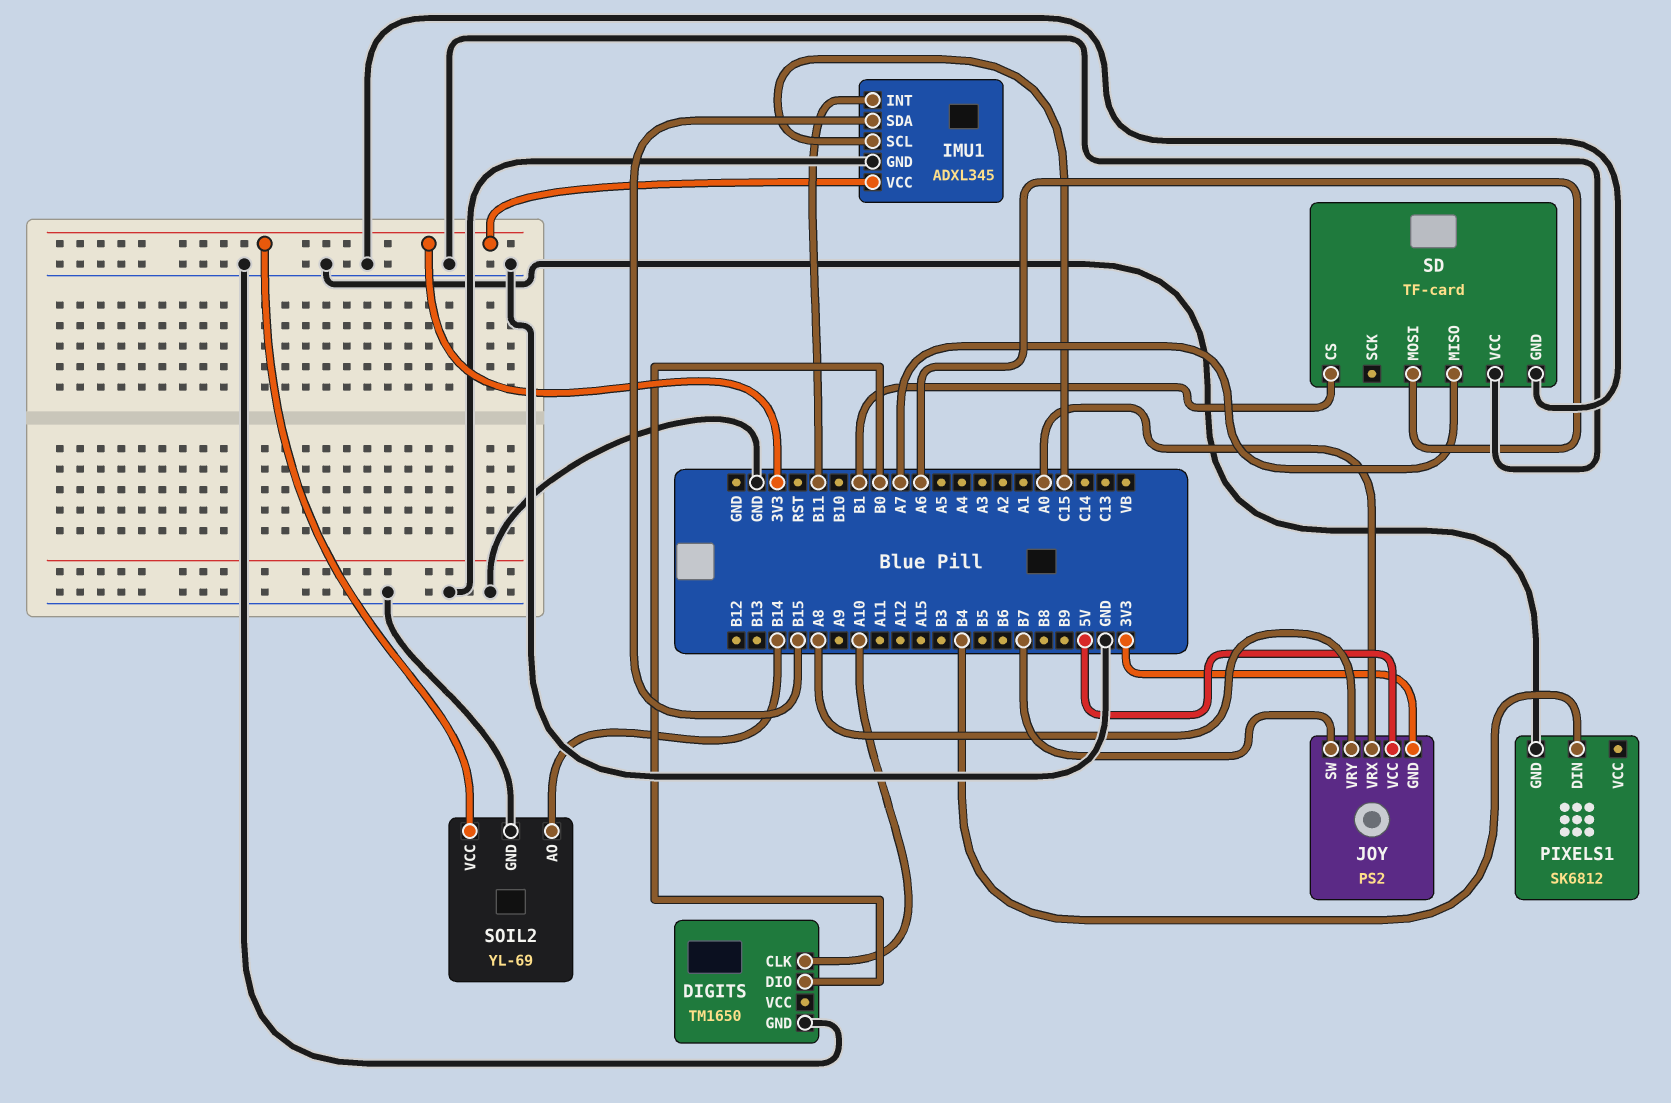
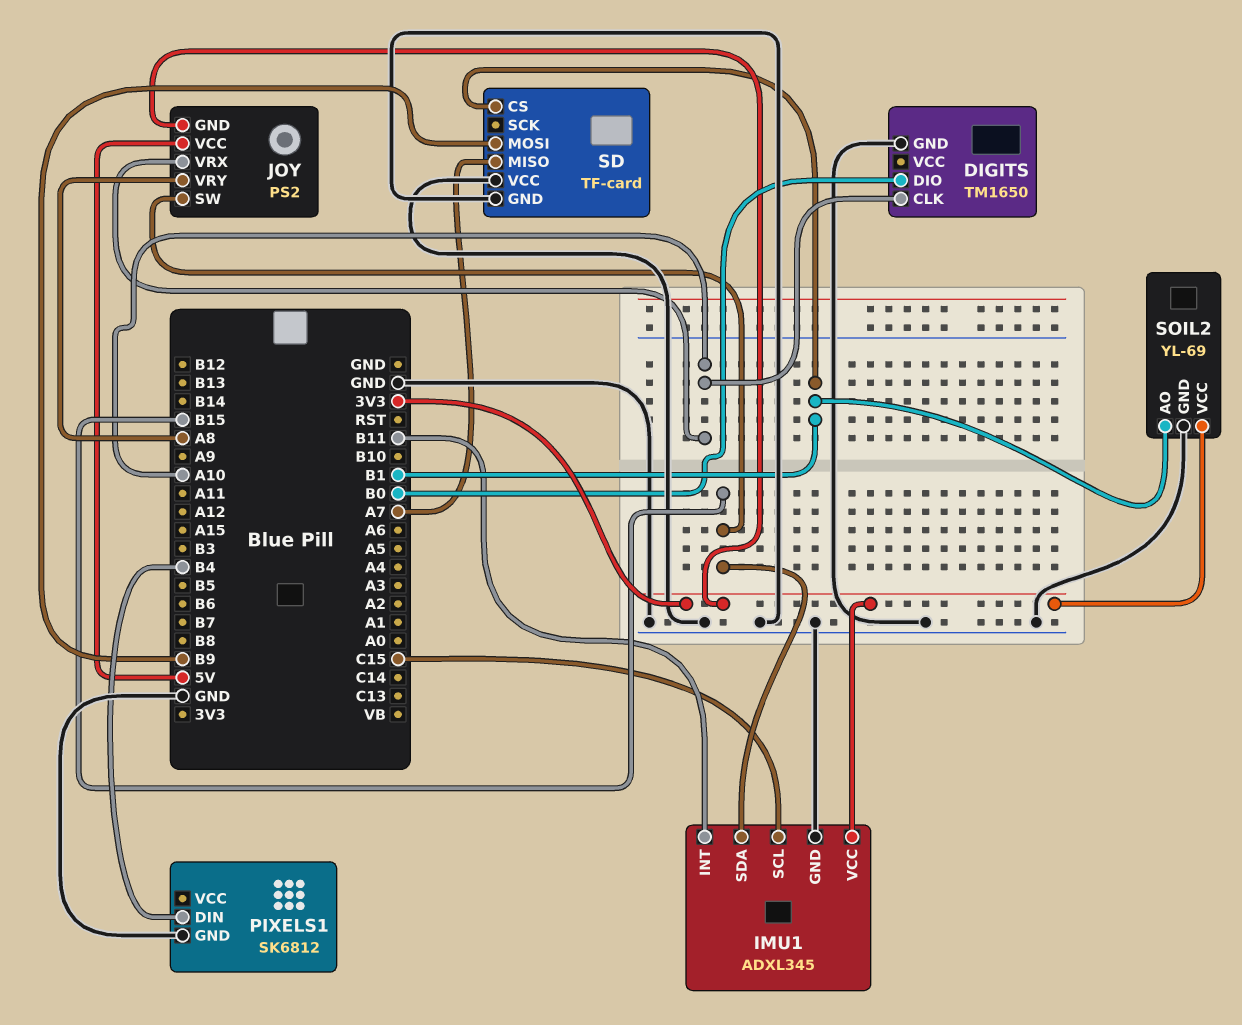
JOY pin SW: B7 -> B15
JOY pin VRX: A0 -> A10
SD pin MOSI: A6 -> B9
SOIL2 pin AO: B14 -> B1

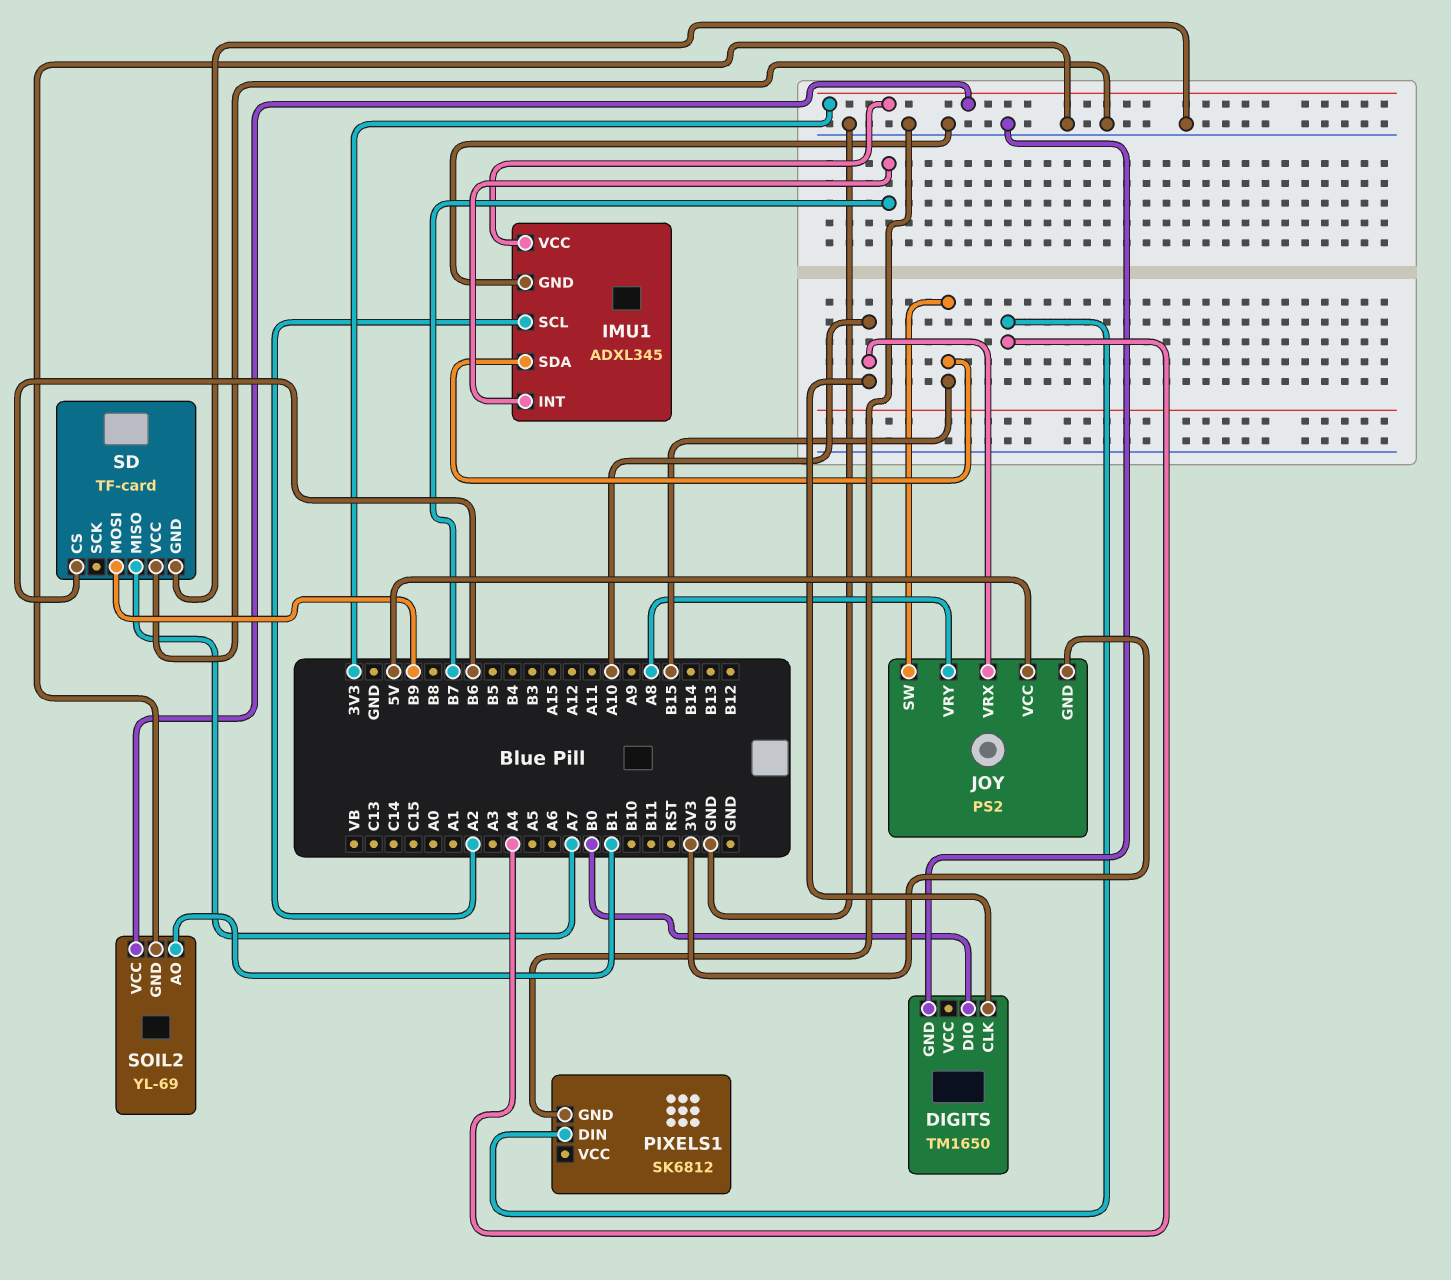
IMU1 pin INT: B11 -> B7
IMU1 pin SCL: C15 -> A2
PIXELS1 pin DIN: B4 -> A4
SD pin CS: B1 -> B6

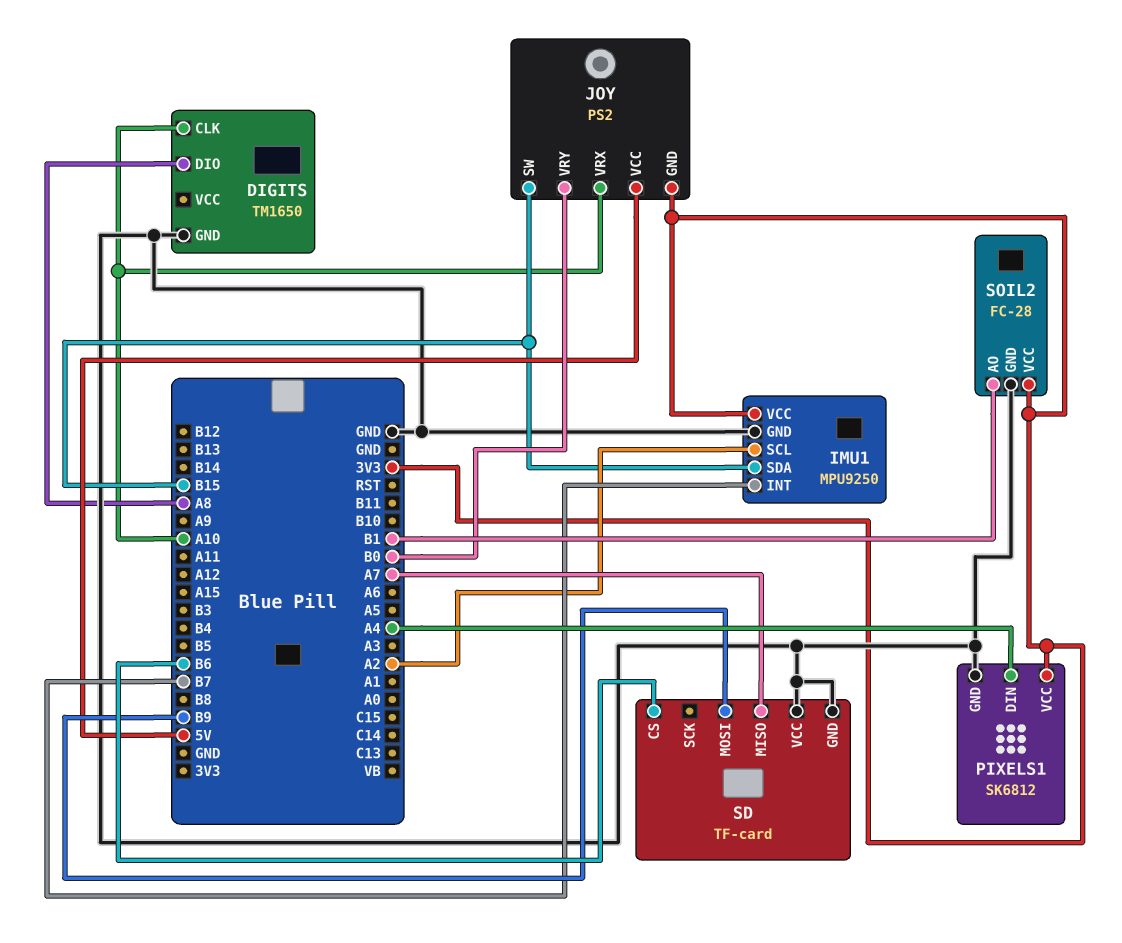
DIGITS pin DIO: B0 -> A8
IMU1: ADXL345 -> MPU9250
JOY pin VRY: A8 -> B0
PIXELS1 pin VCC: none -> 3V3
SOIL2: YL-69 -> FC-28

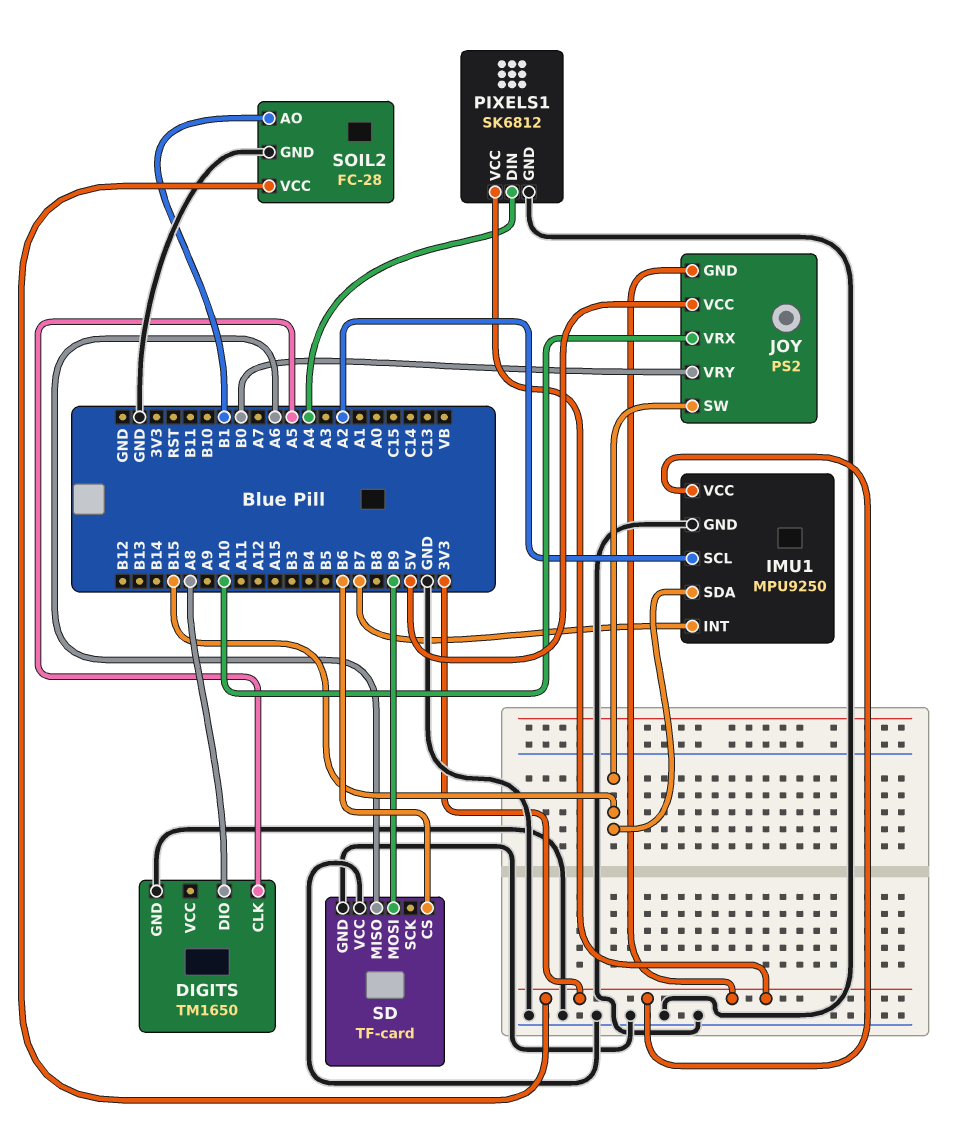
DIGITS pin CLK: A10 -> A5
SD pin MISO: A7 -> A6

